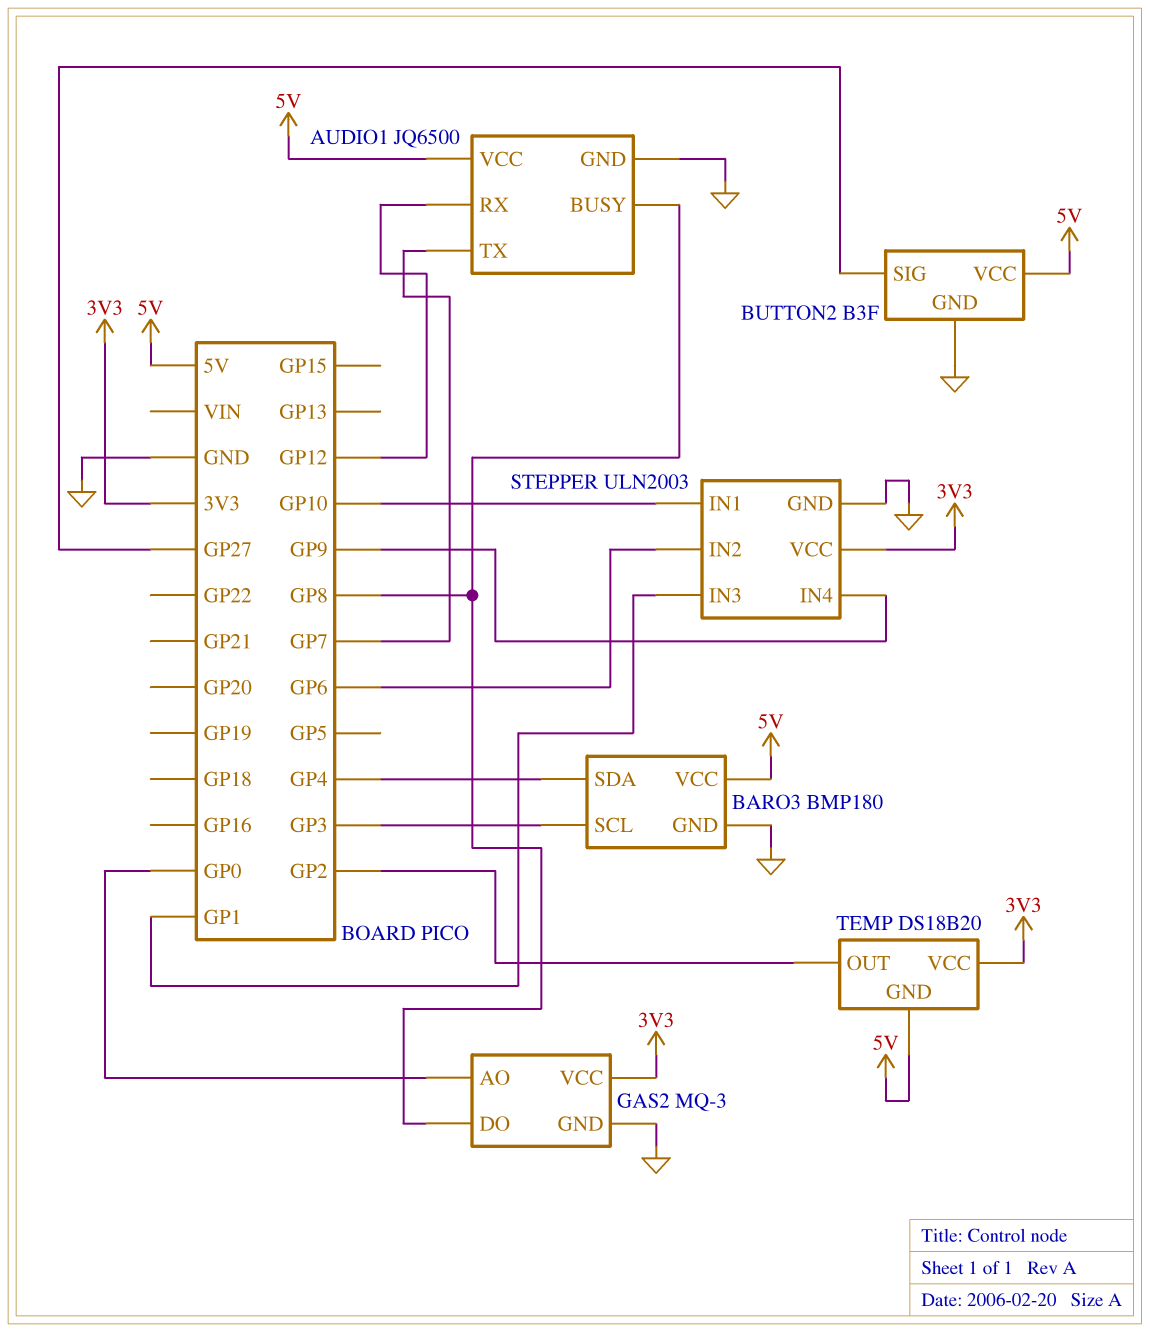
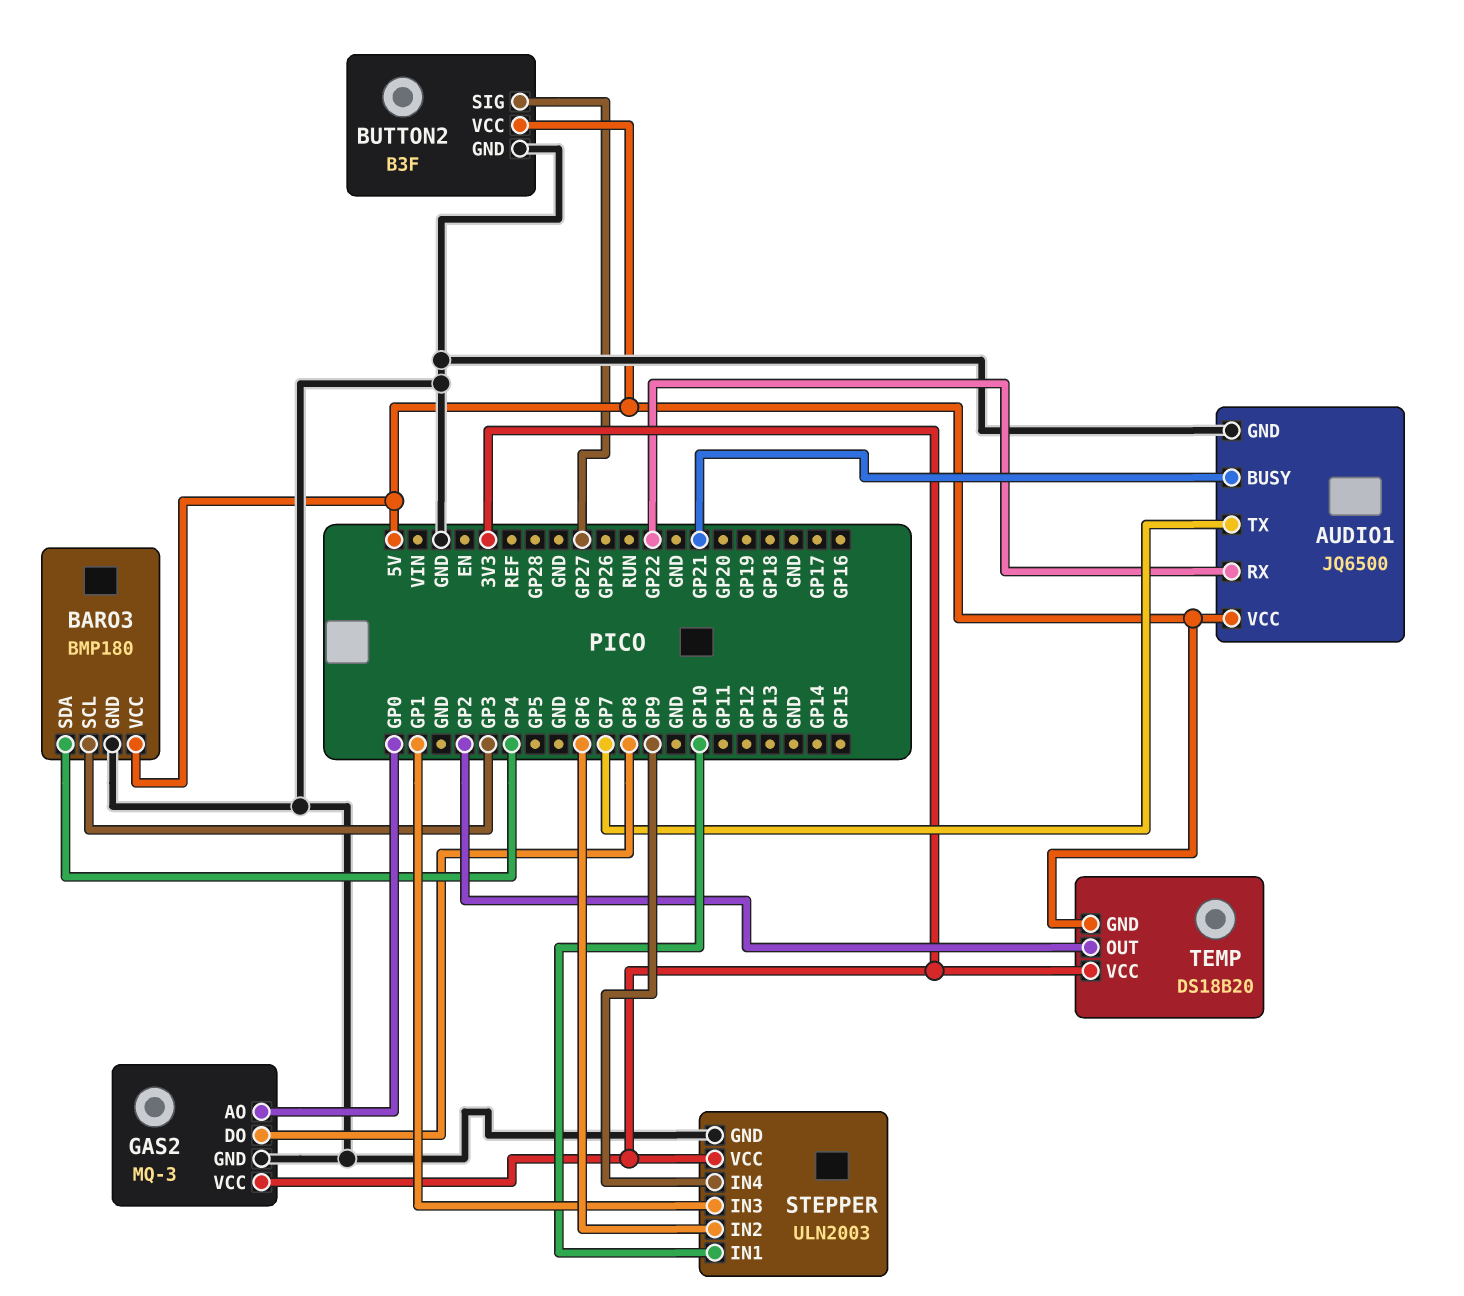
AUDIO1 pin BUSY: GP8 -> GP21
AUDIO1 pin RX: GP12 -> GP22

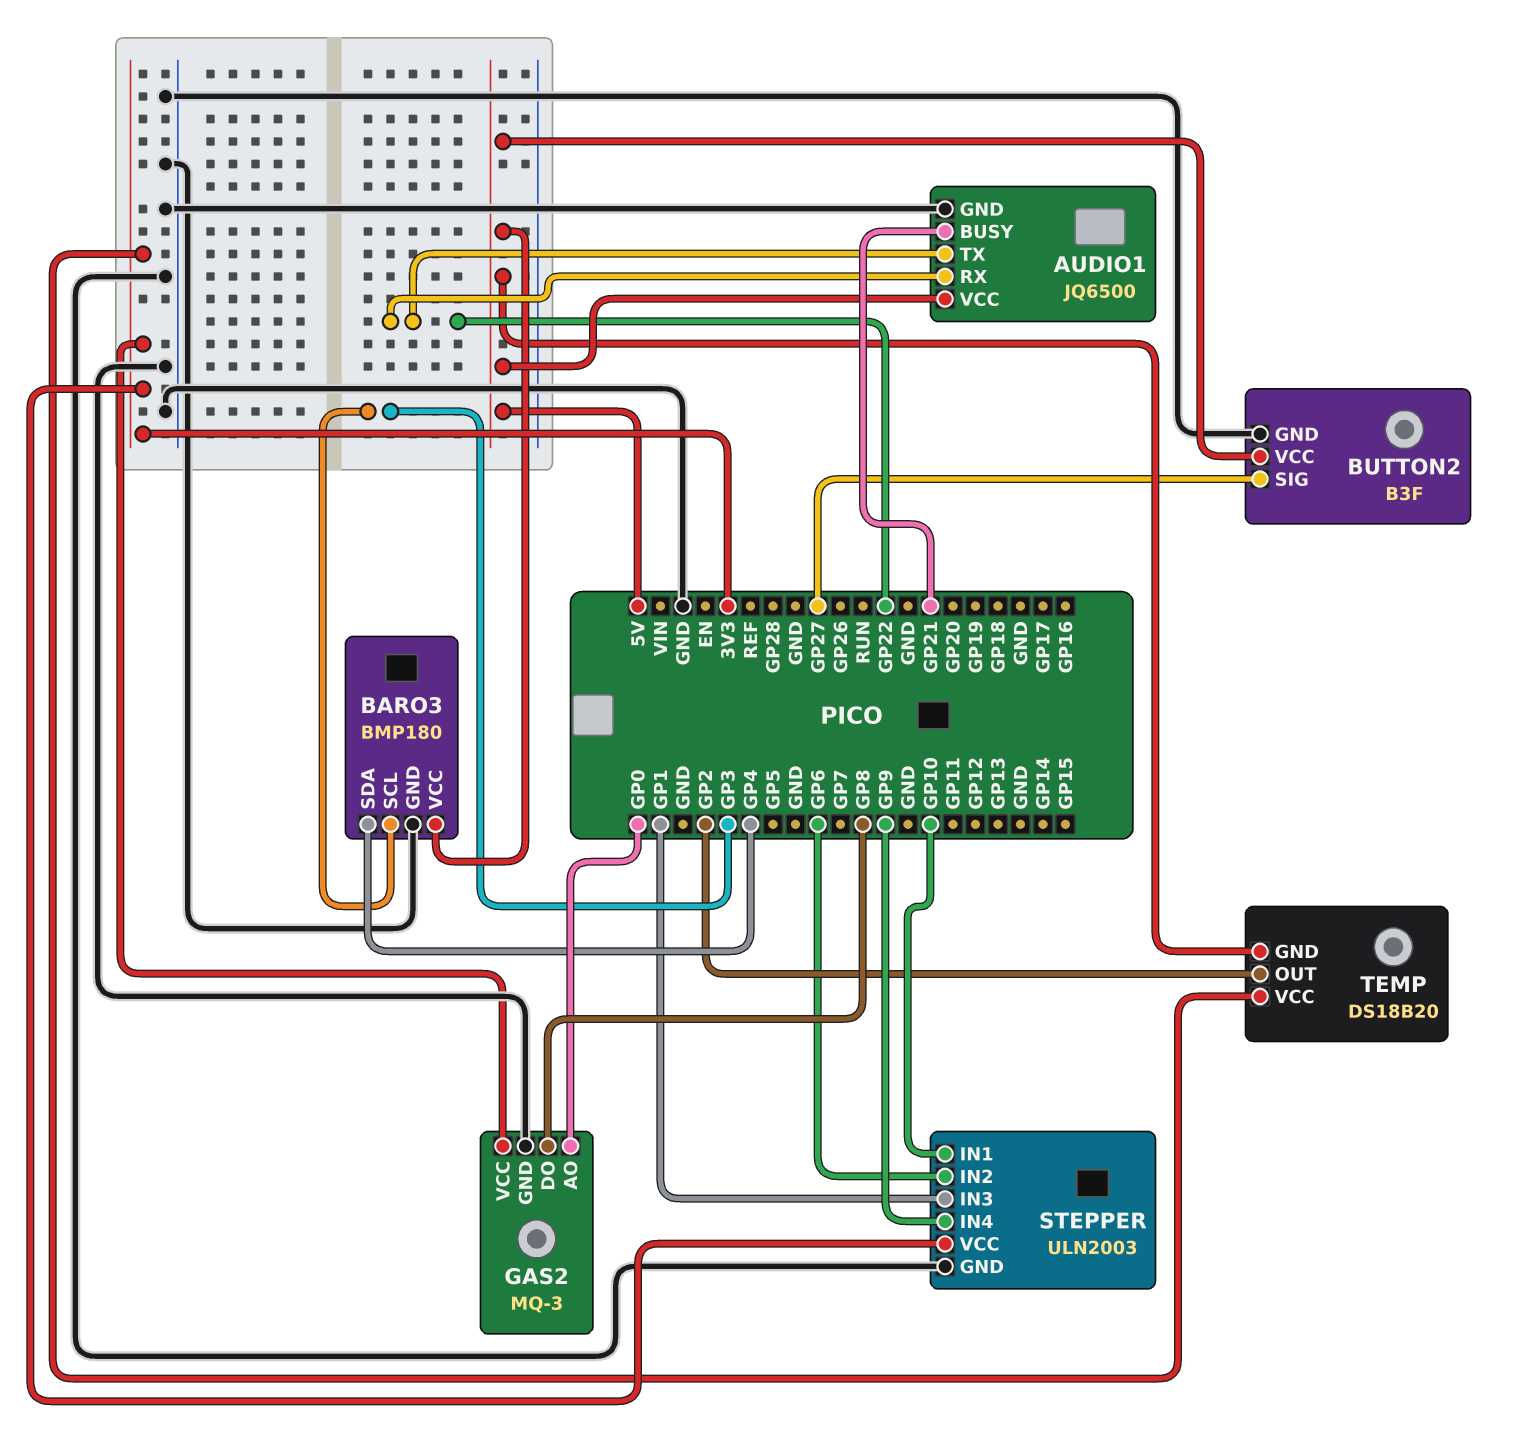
AUDIO1 pin TX: GP7 -> GP22

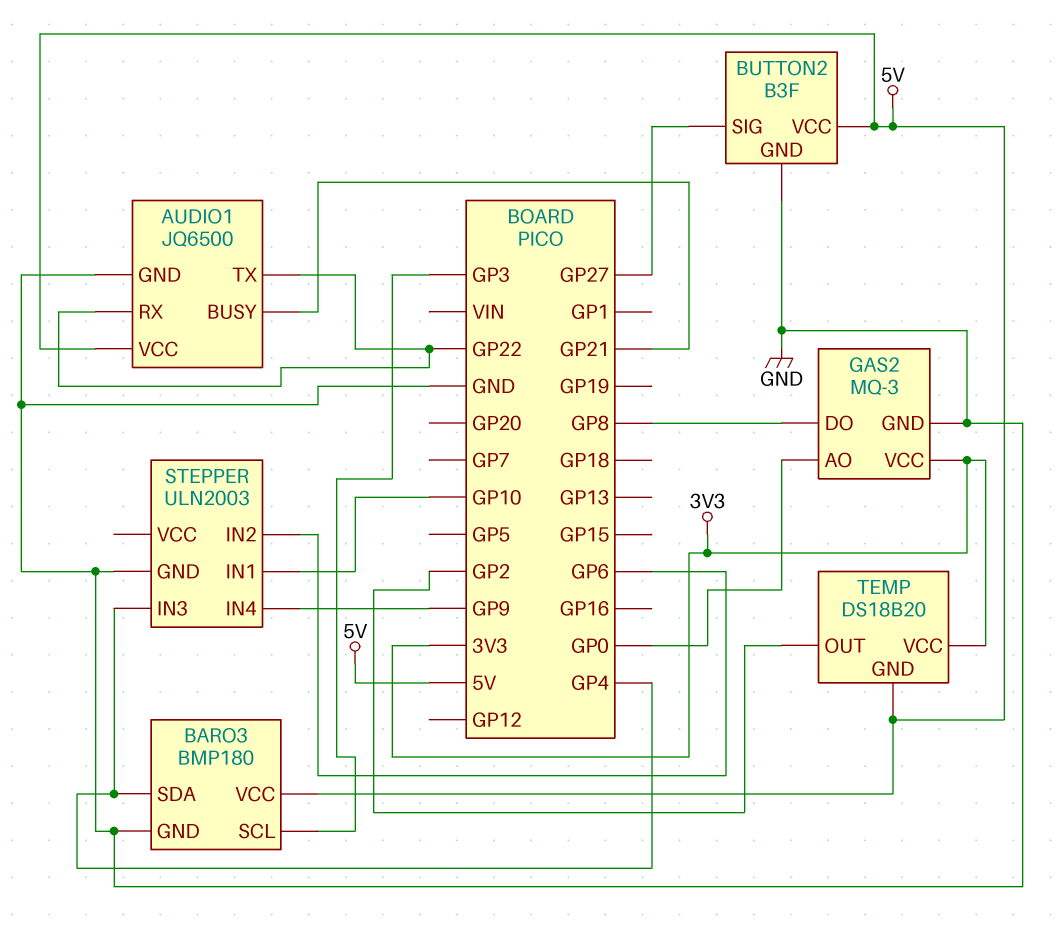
STEPPER pin IN3: GP1 -> GP4
STEPPER pin VCC: 3V3 -> none

